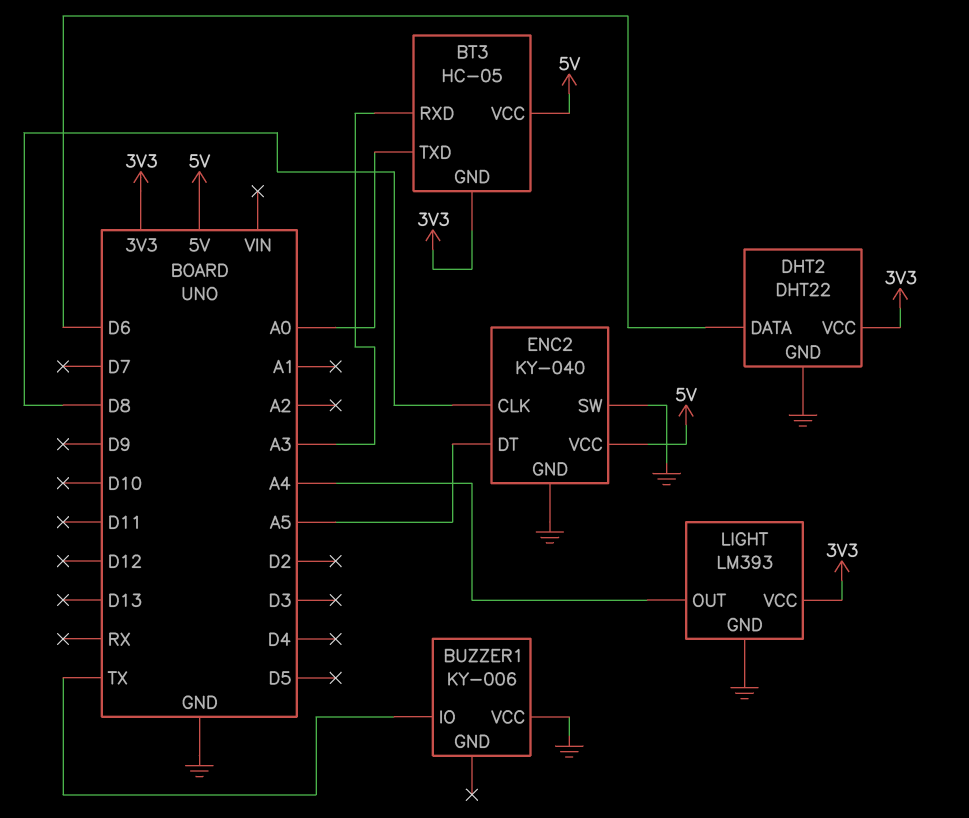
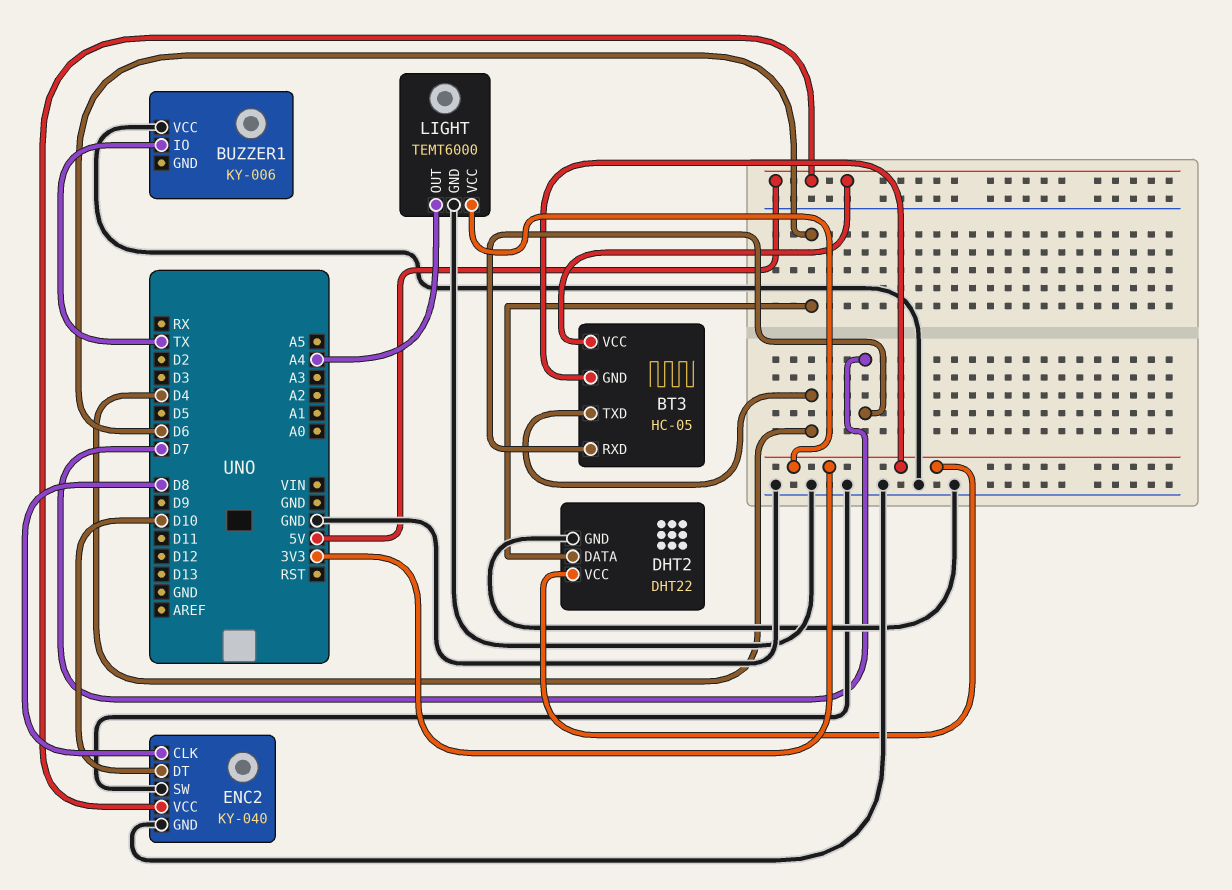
BT3 pin RXD: A3 -> D7
BT3 pin TXD: A0 -> D4
ENC2 pin DT: A5 -> D10
LIGHT: LM393 -> TEMT6000

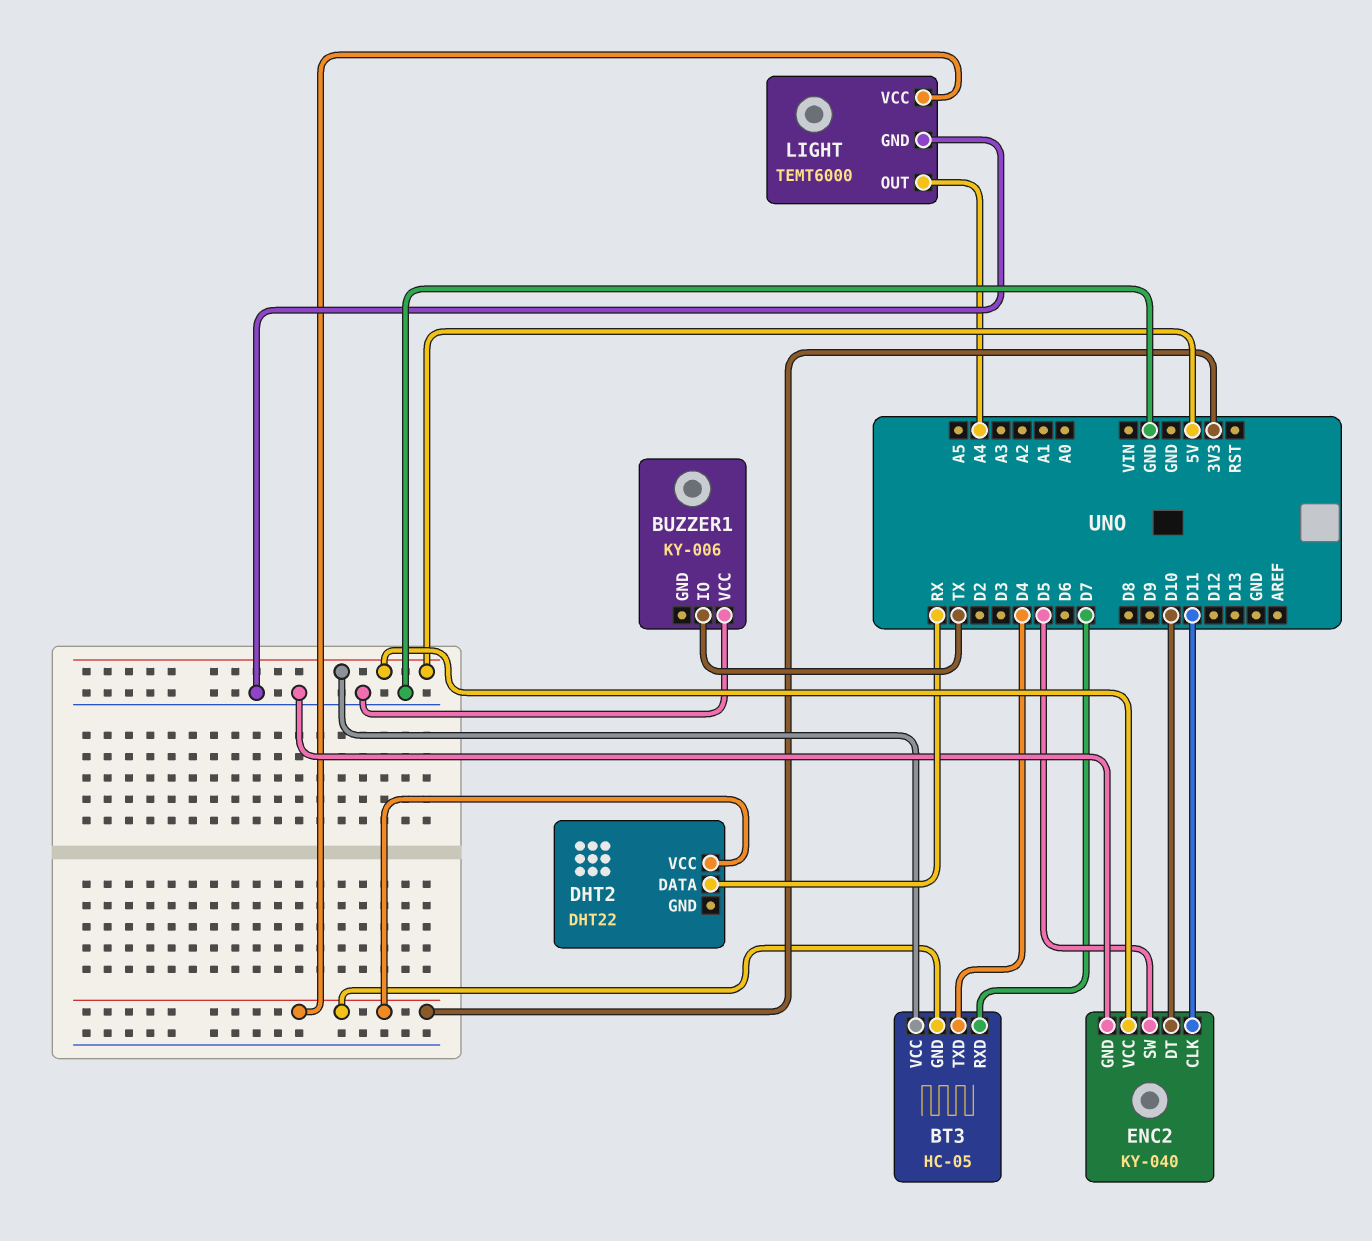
DHT2 pin DATA: D6 -> RX
DHT2 pin GND: GND -> none
ENC2 pin CLK: D8 -> D11
ENC2 pin SW: GND -> D5

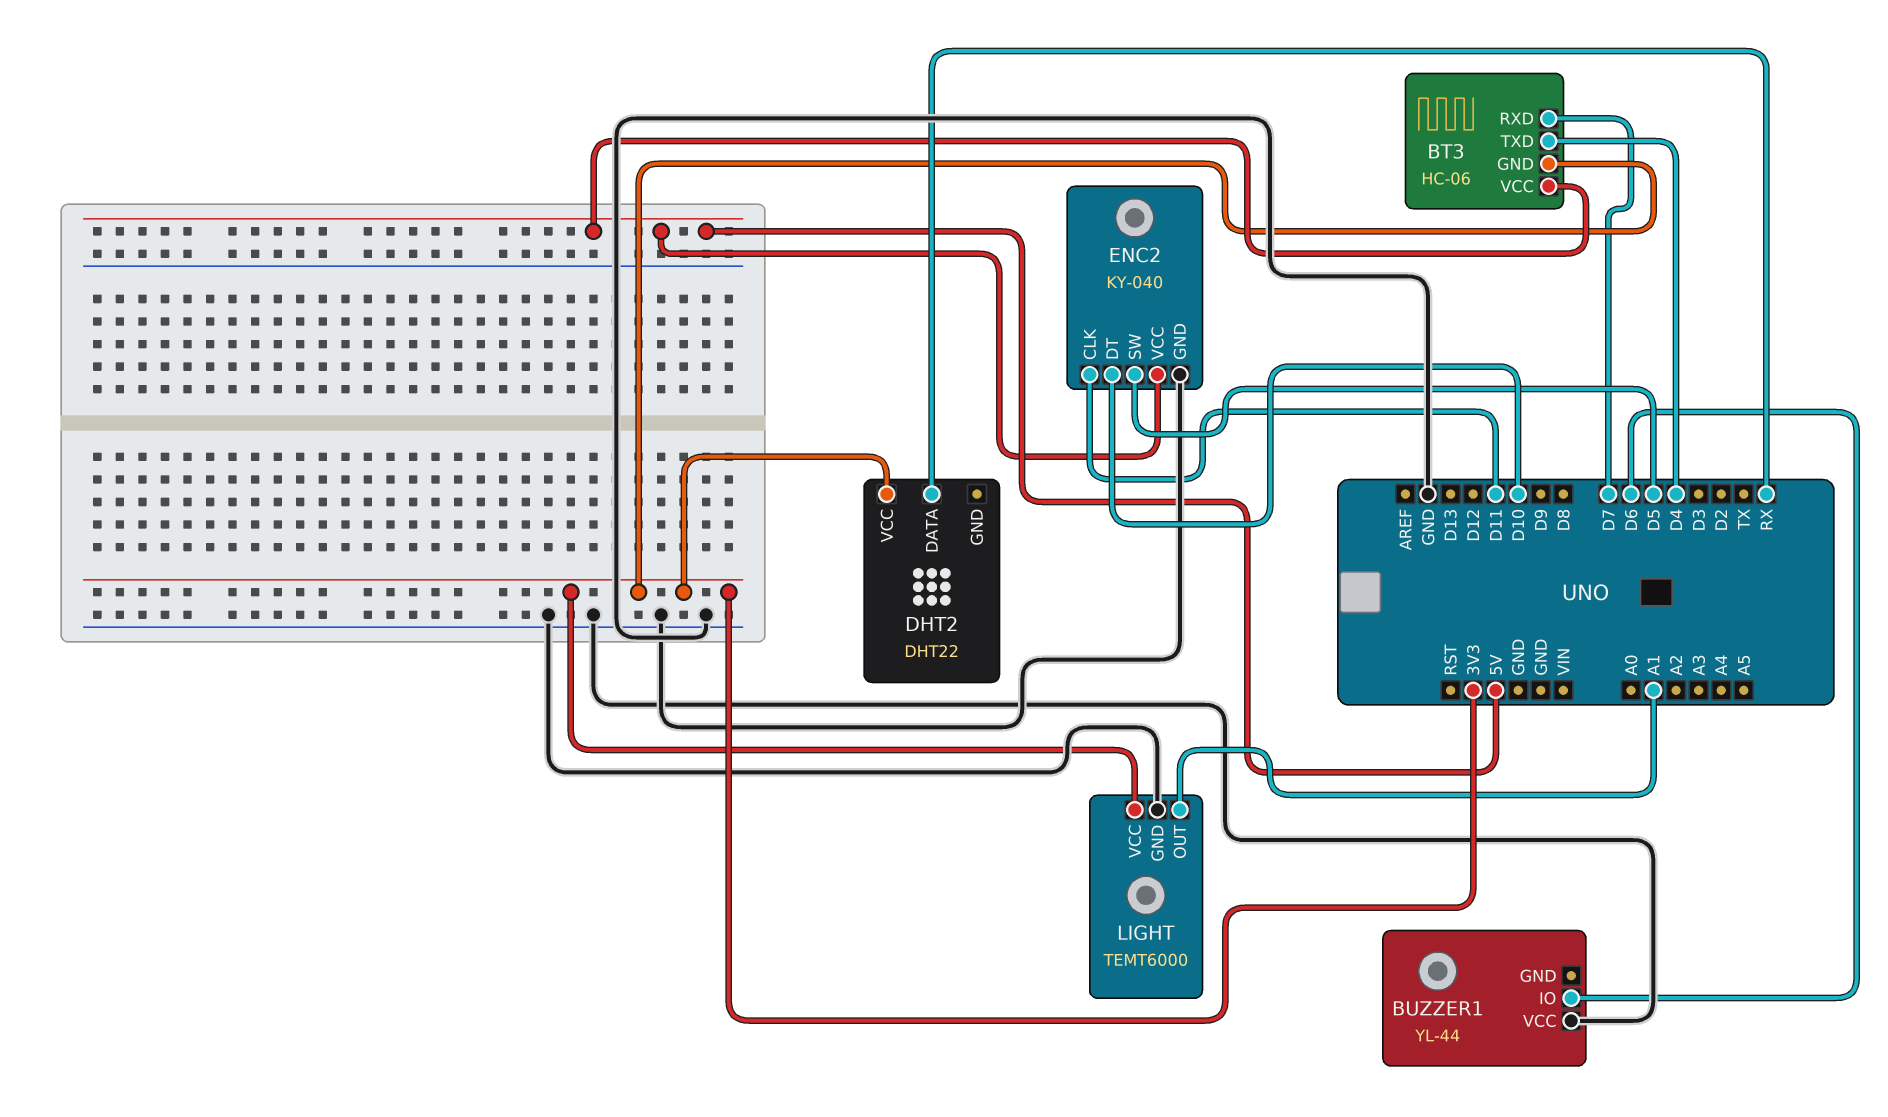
BT3: HC-05 -> HC-06
BUZZER1: KY-006 -> YL-44
BUZZER1 pin IO: TX -> D6
LIGHT pin OUT: A4 -> A1

